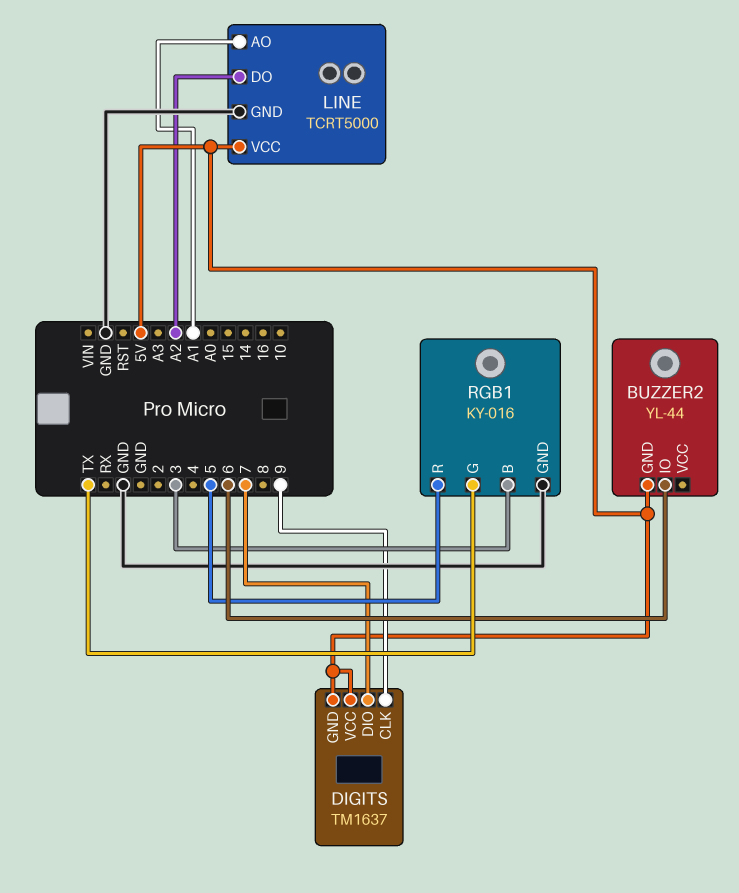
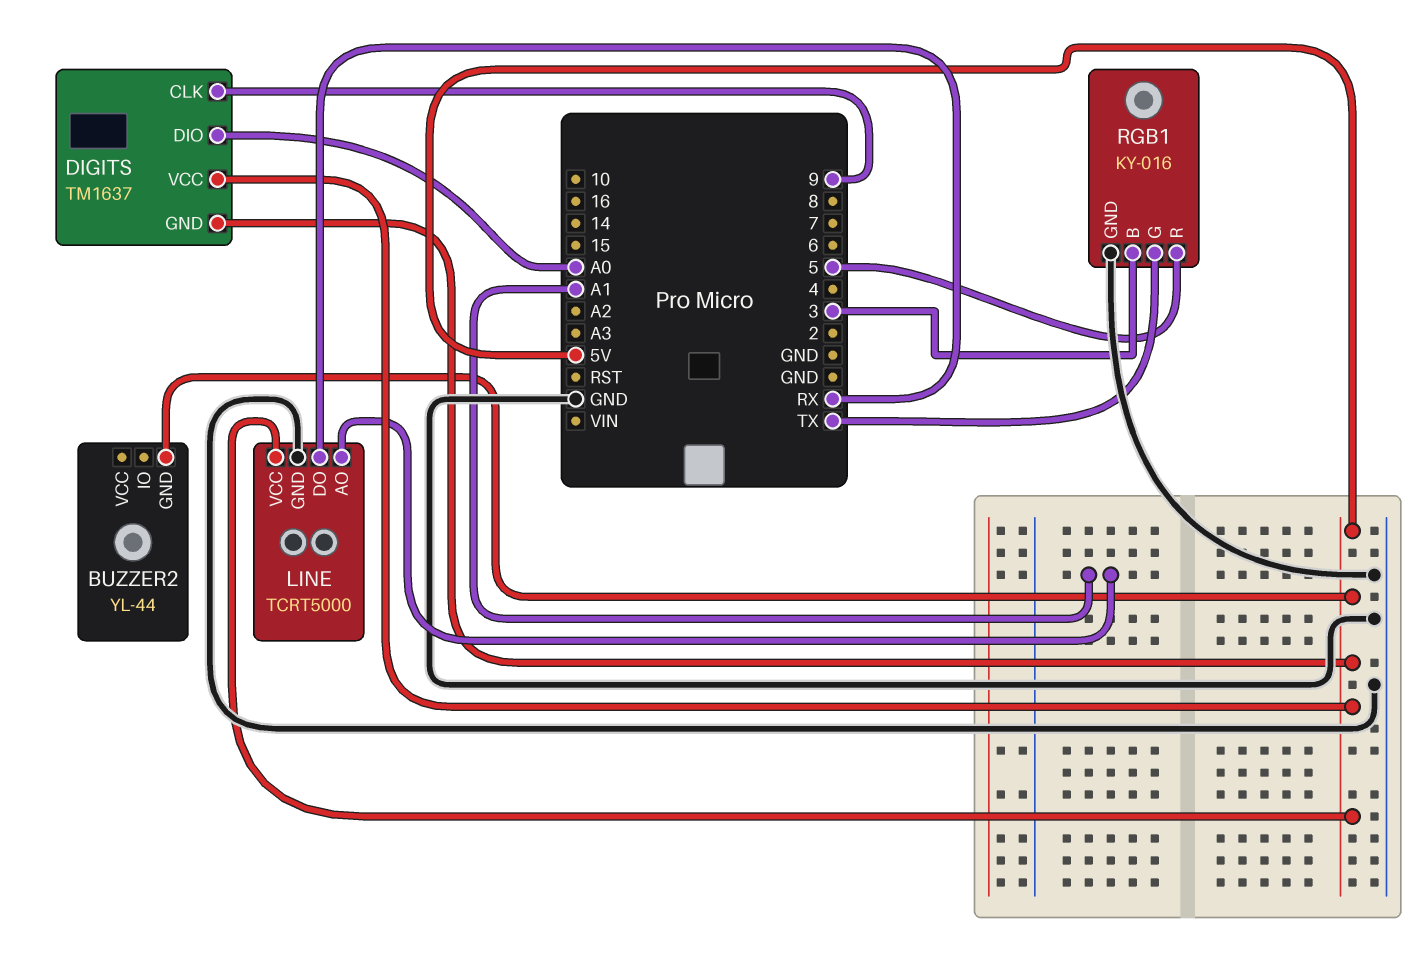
BUZZER2 pin IO: 6 -> none
DIGITS pin DIO: 7 -> A0
LINE pin DO: A2 -> RX

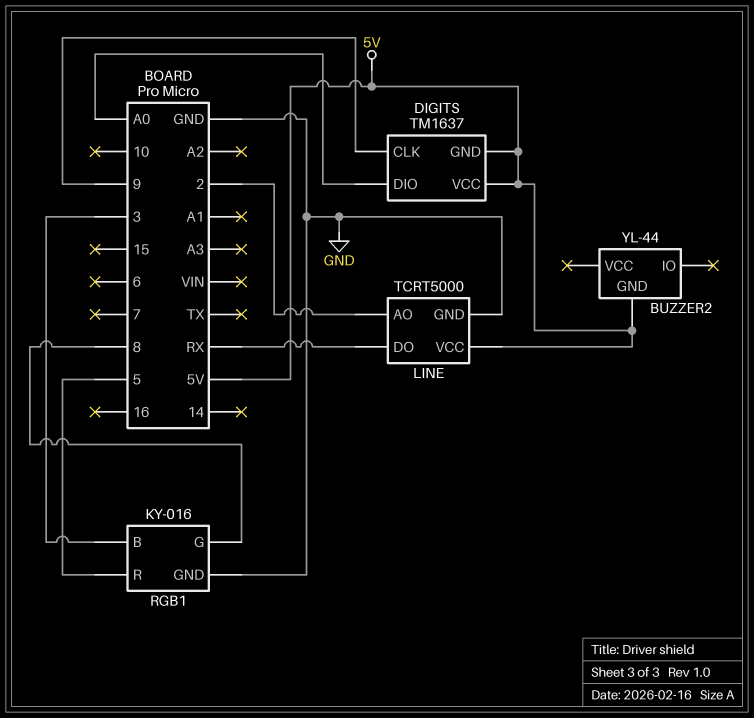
LINE pin AO: A1 -> 2
RGB1 pin G: TX -> 8

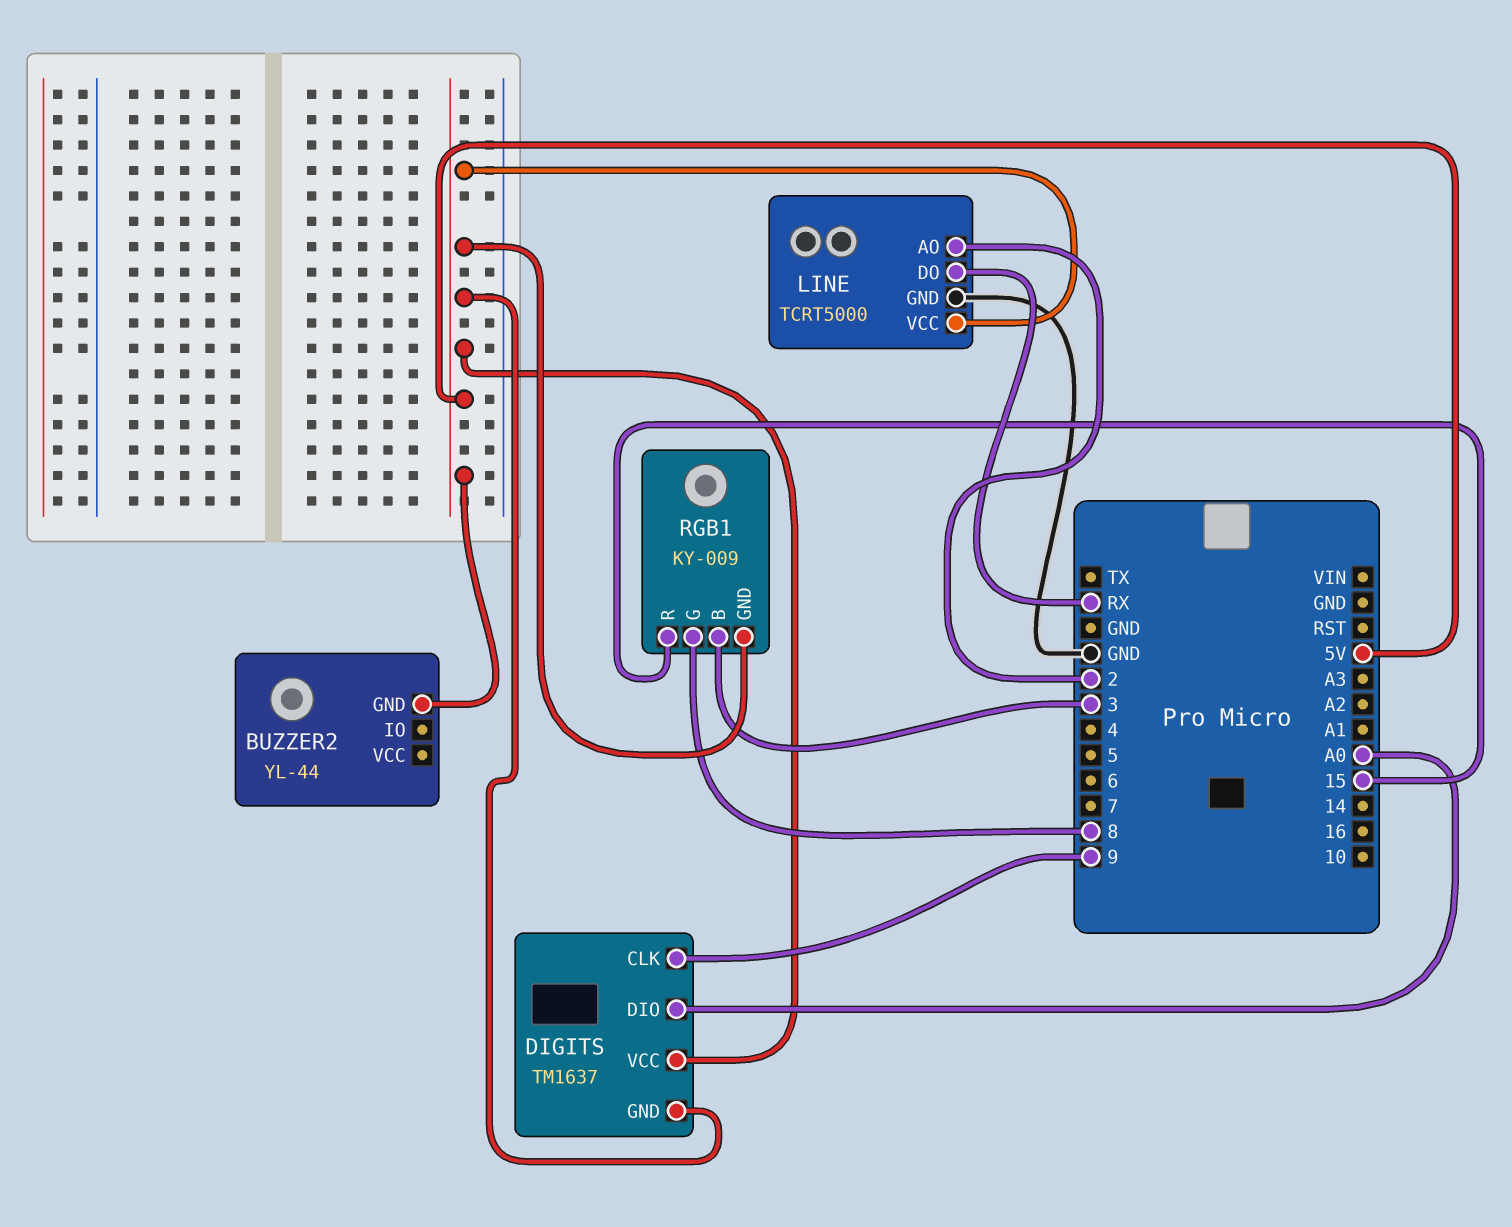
RGB1: KY-016 -> KY-009
RGB1 pin GND: GND -> 5V
RGB1 pin R: 5 -> 15

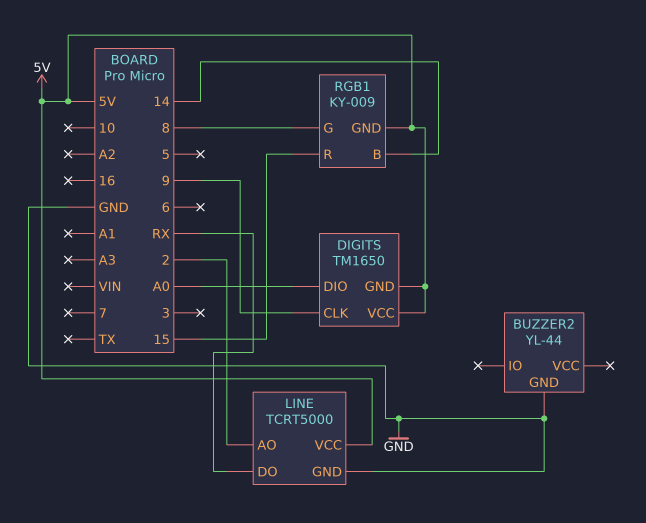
BUZZER2 pin GND: 5V -> GND
DIGITS: TM1637 -> TM1650
RGB1 pin B: 3 -> 14

